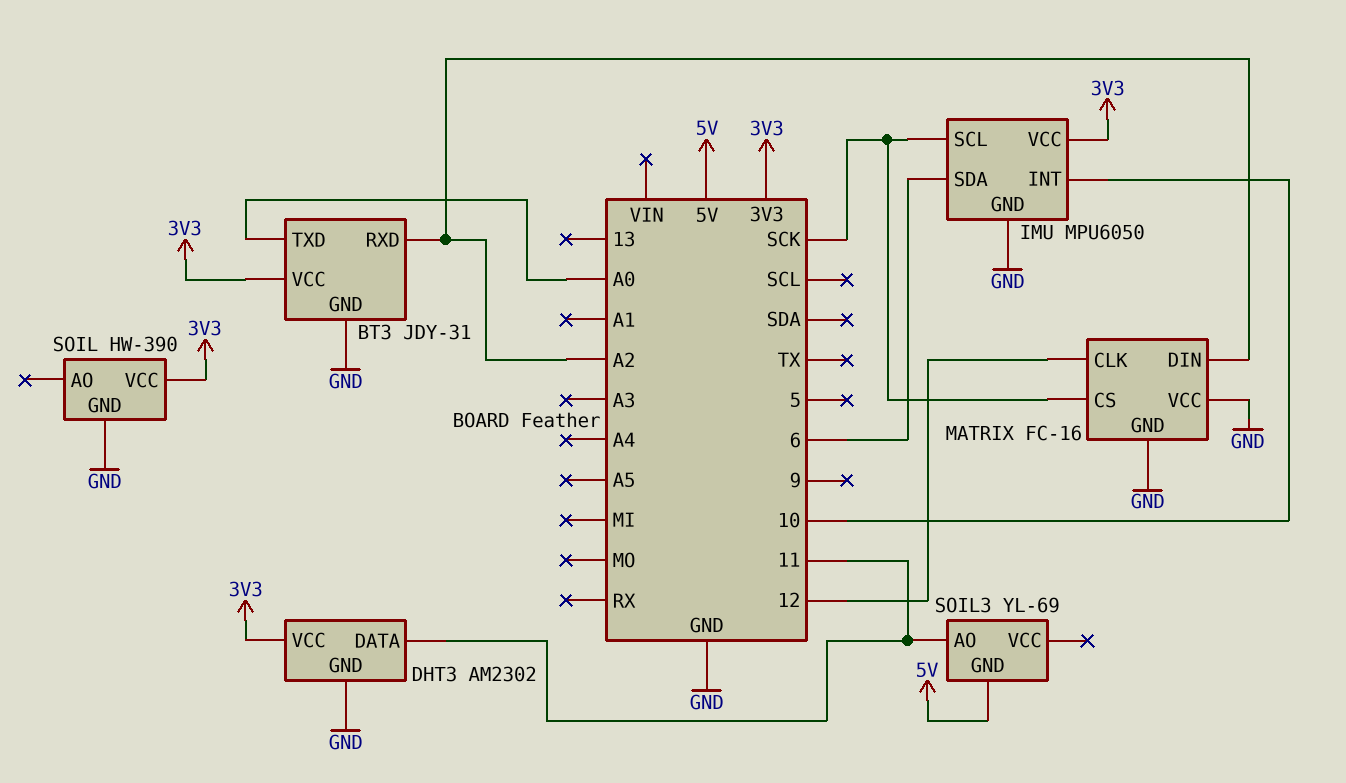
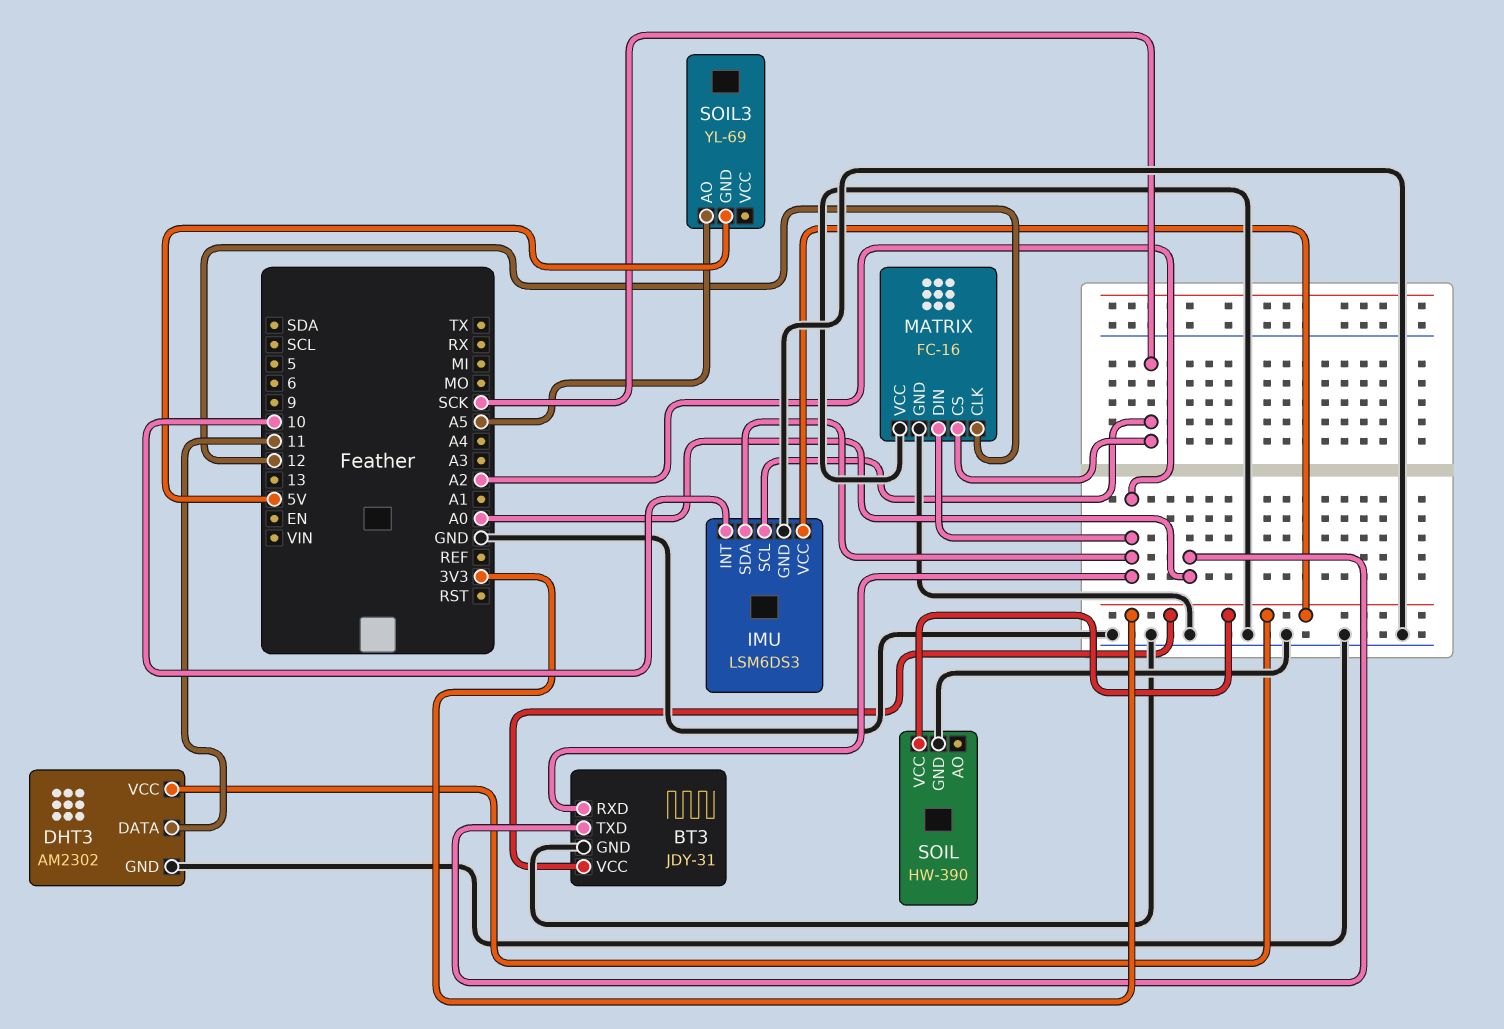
IMU: MPU6050 -> LSM6DS3
IMU pin SDA: 6 -> A2
SOIL3 pin AO: 11 -> A5

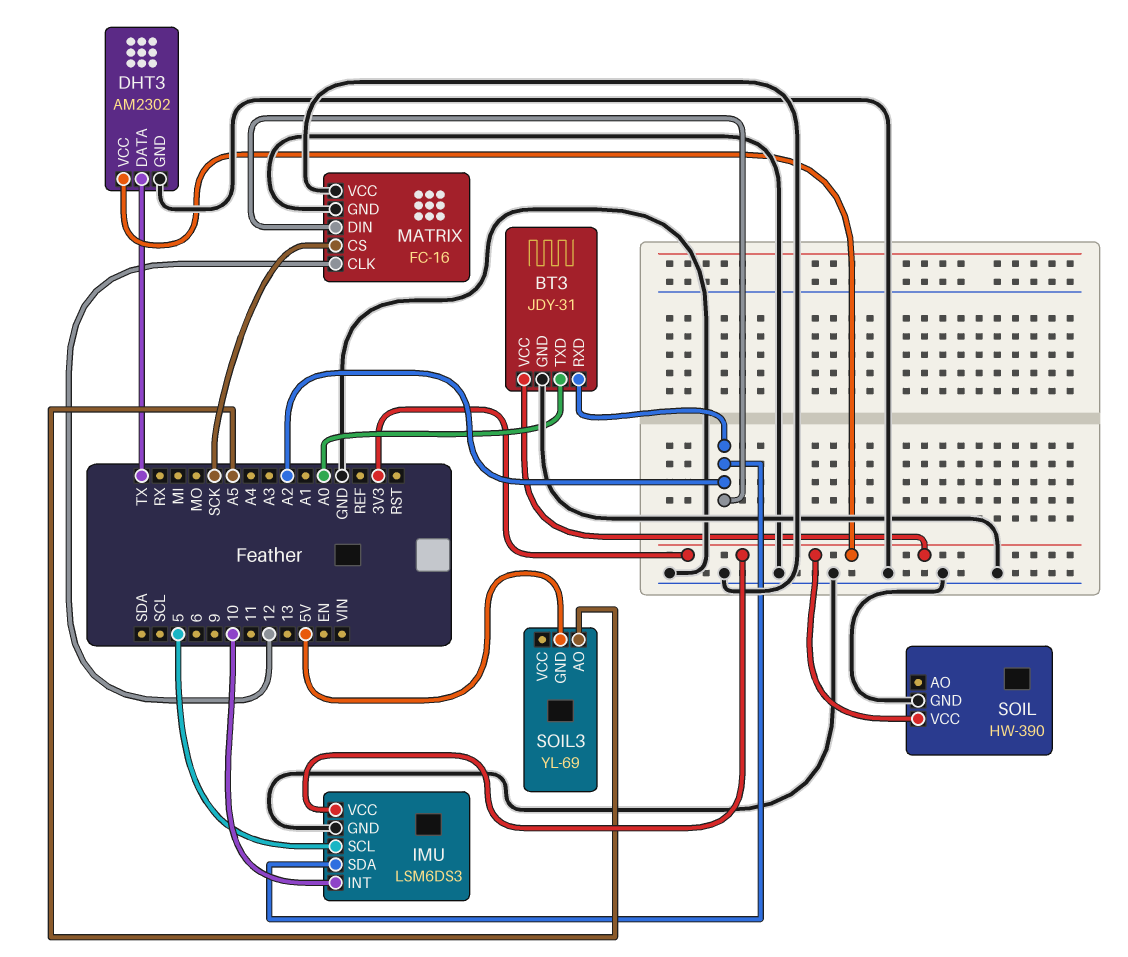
DHT3 pin DATA: 11 -> TX
IMU pin SCL: SCK -> 5

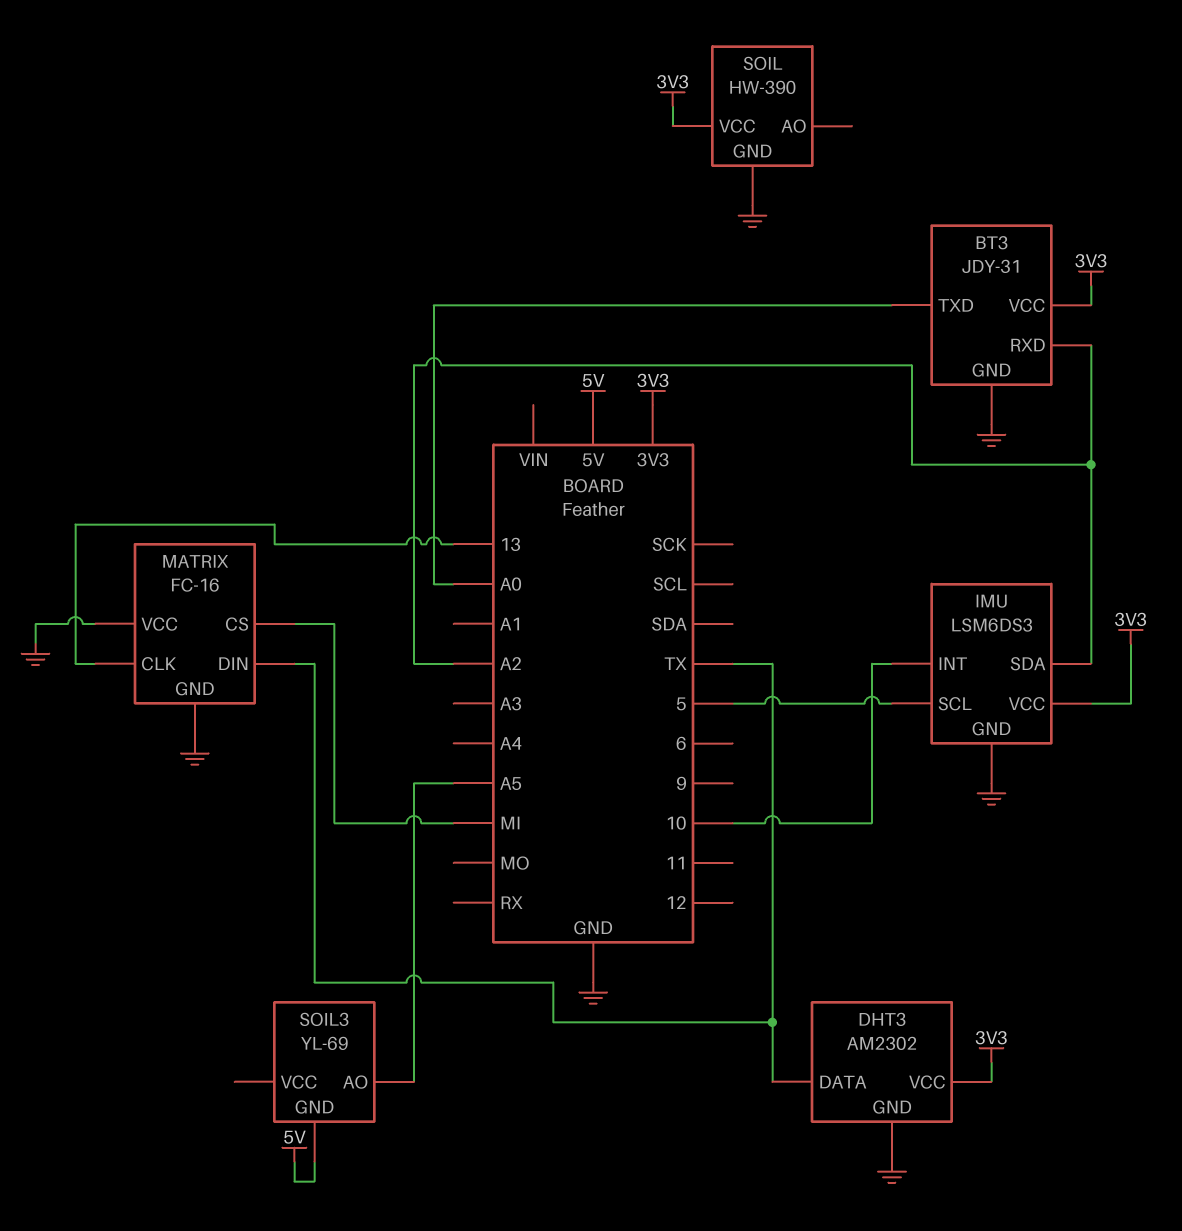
MATRIX pin CLK: 12 -> 13
MATRIX pin CS: SCK -> MI
MATRIX pin DIN: A2 -> TX

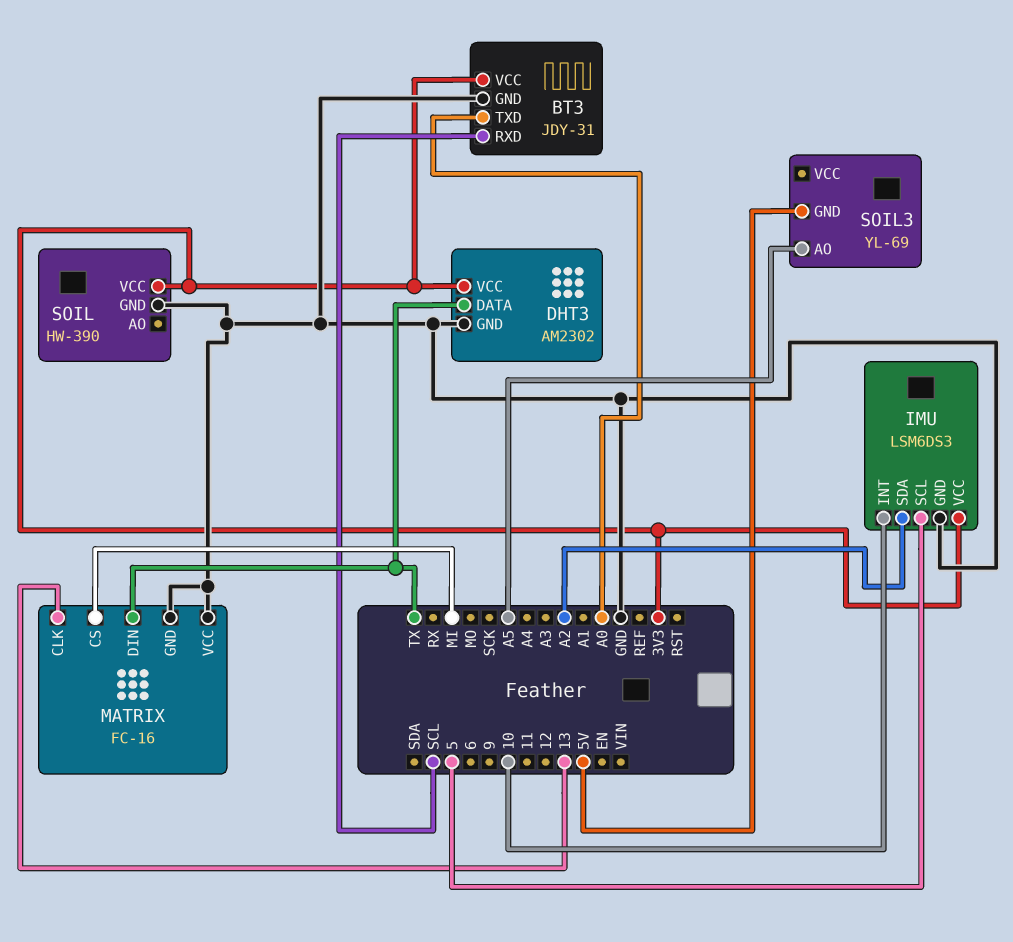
BT3 pin RXD: A2 -> SCL

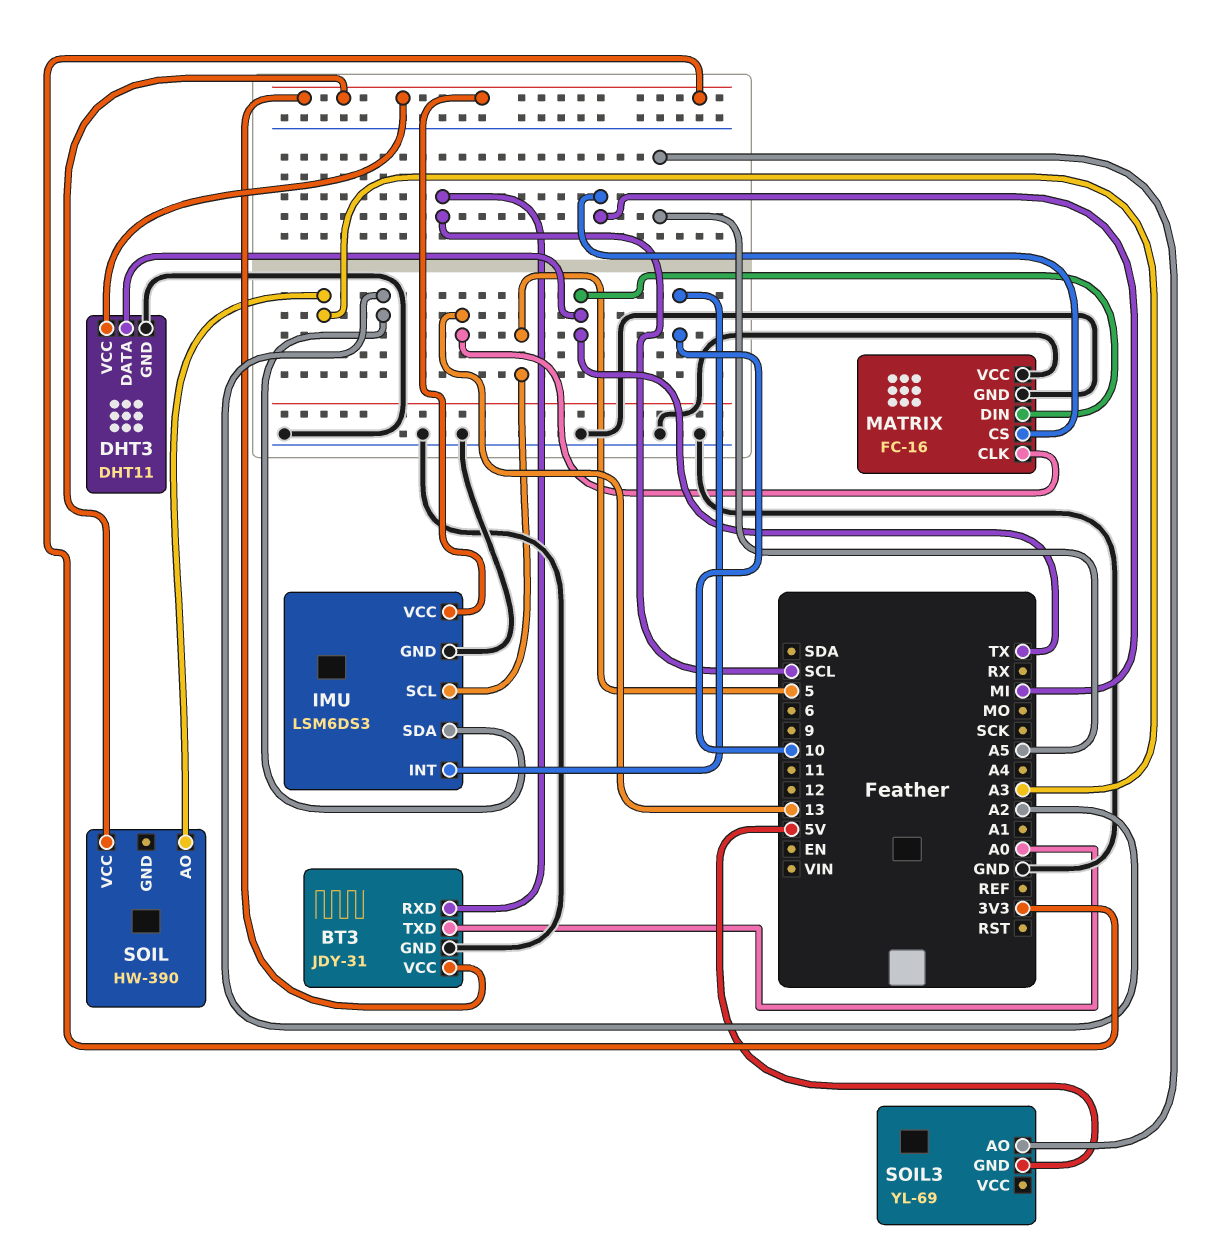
DHT3: AM2302 -> DHT11
SOIL pin AO: none -> A3
SOIL pin GND: GND -> none

